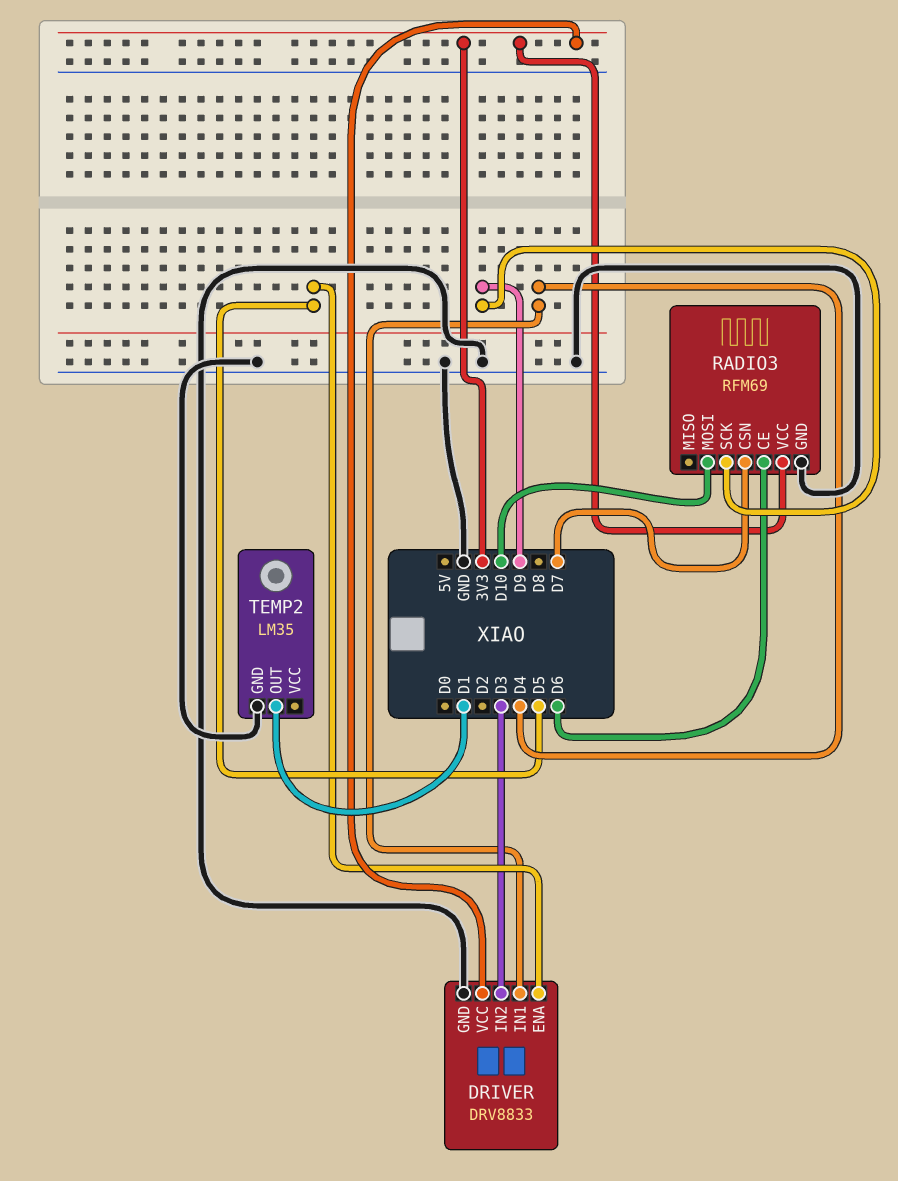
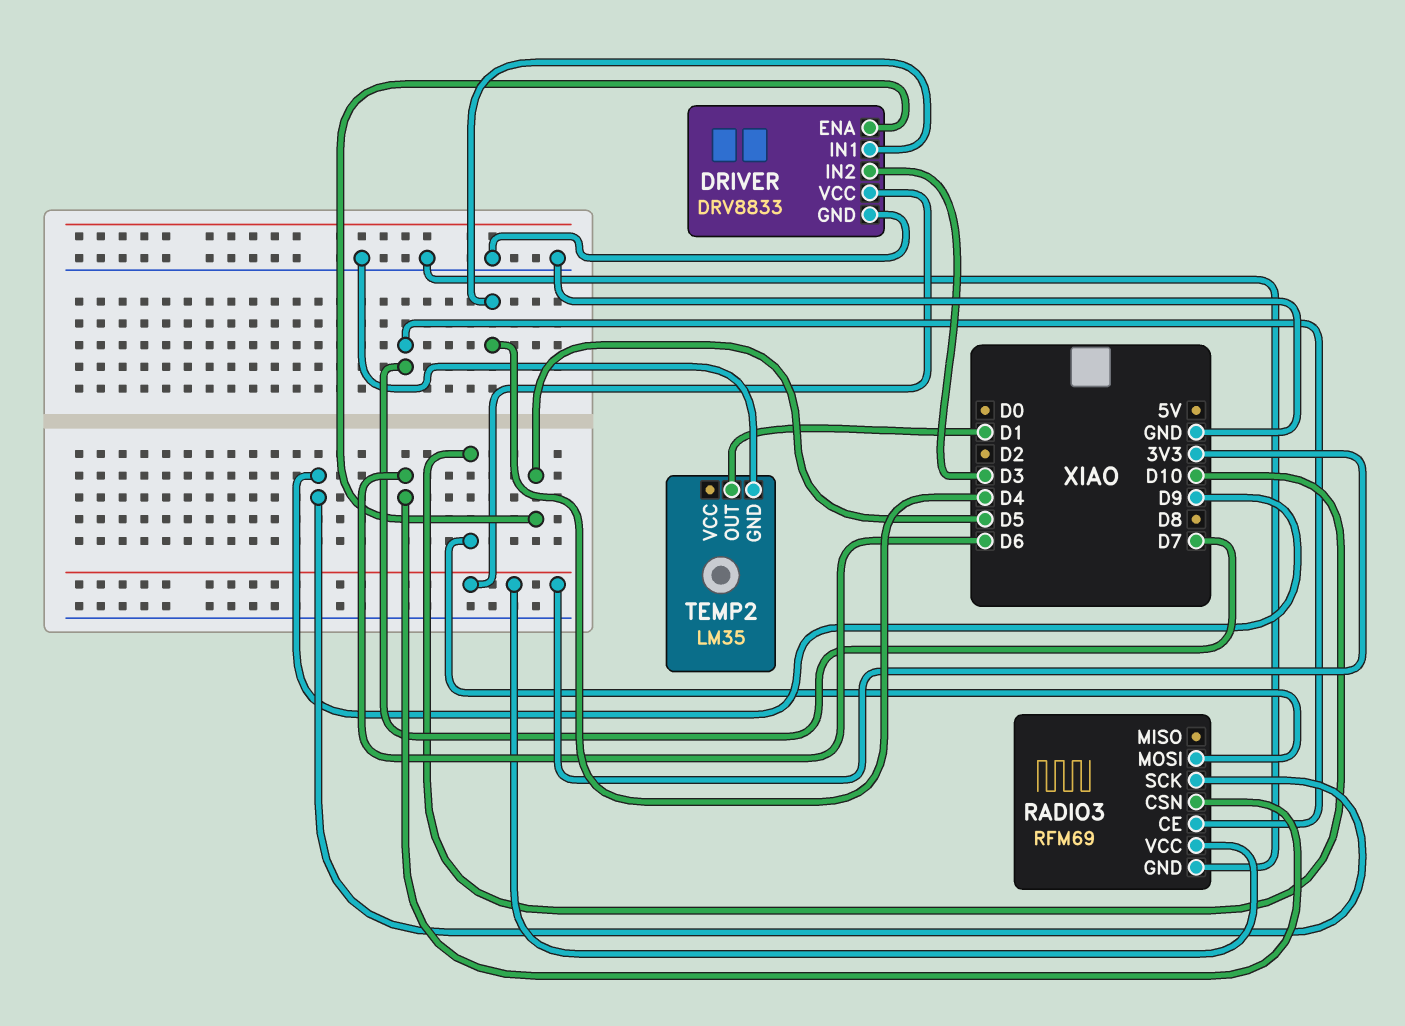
RADIO3 pin CE: D6 -> D7
RADIO3 pin CSN: D7 -> D6

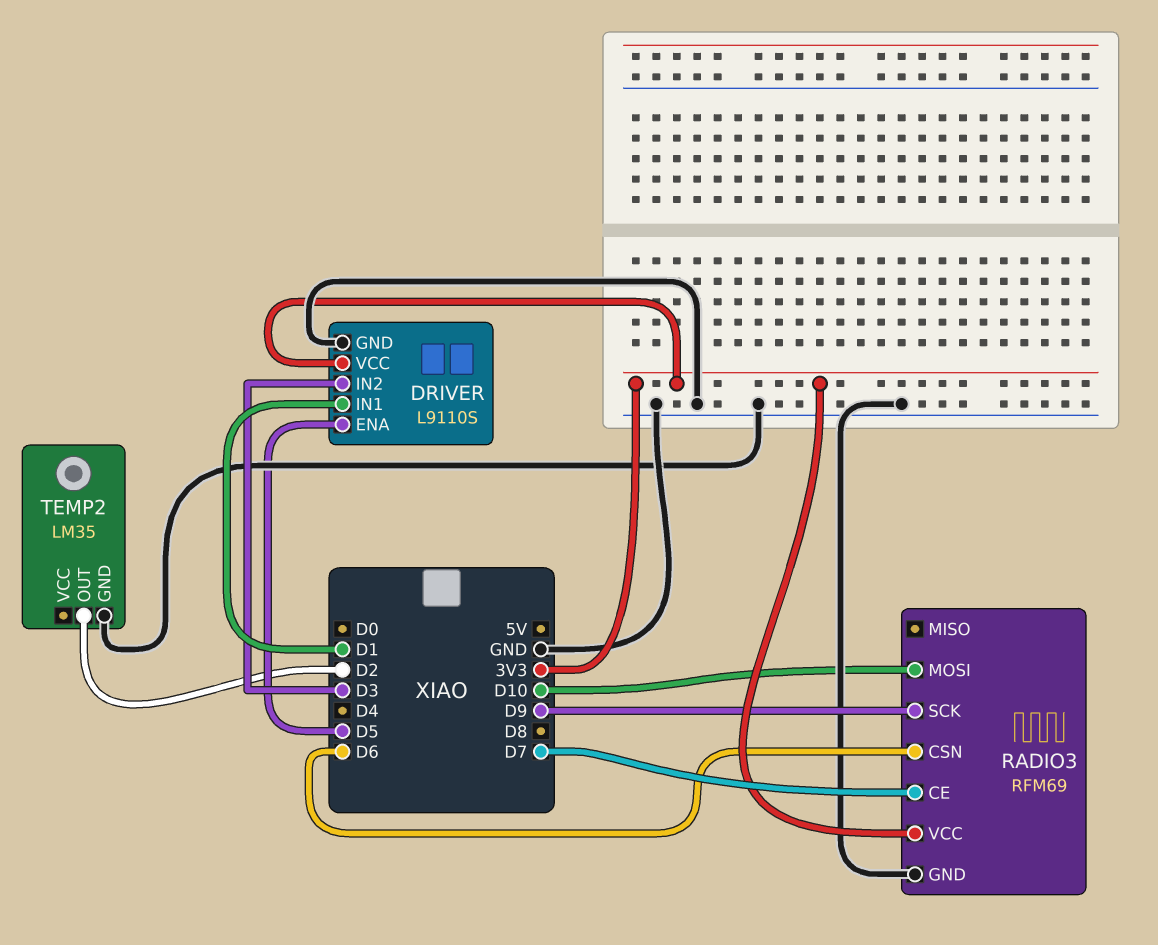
DRIVER: DRV8833 -> L9110S
DRIVER pin IN1: D4 -> D1
TEMP2 pin OUT: D1 -> D2

